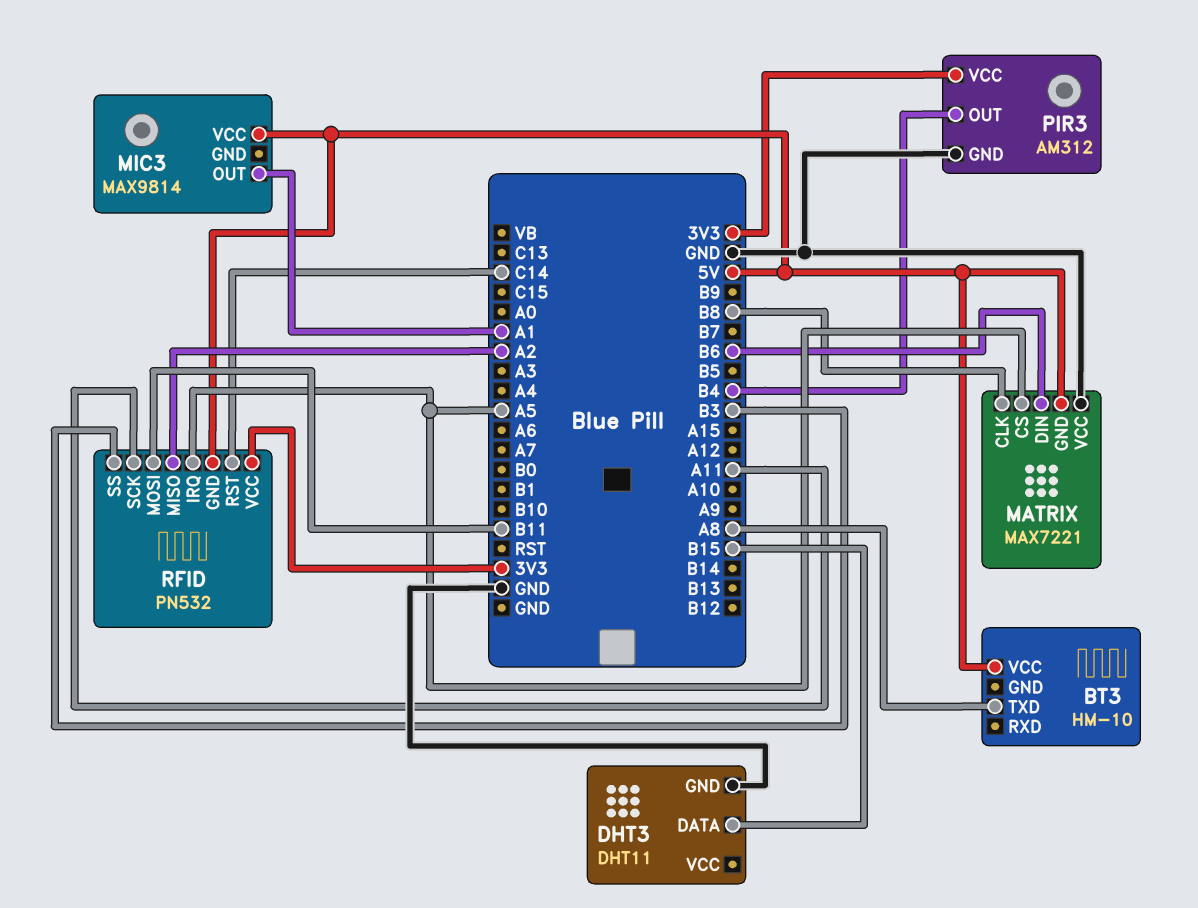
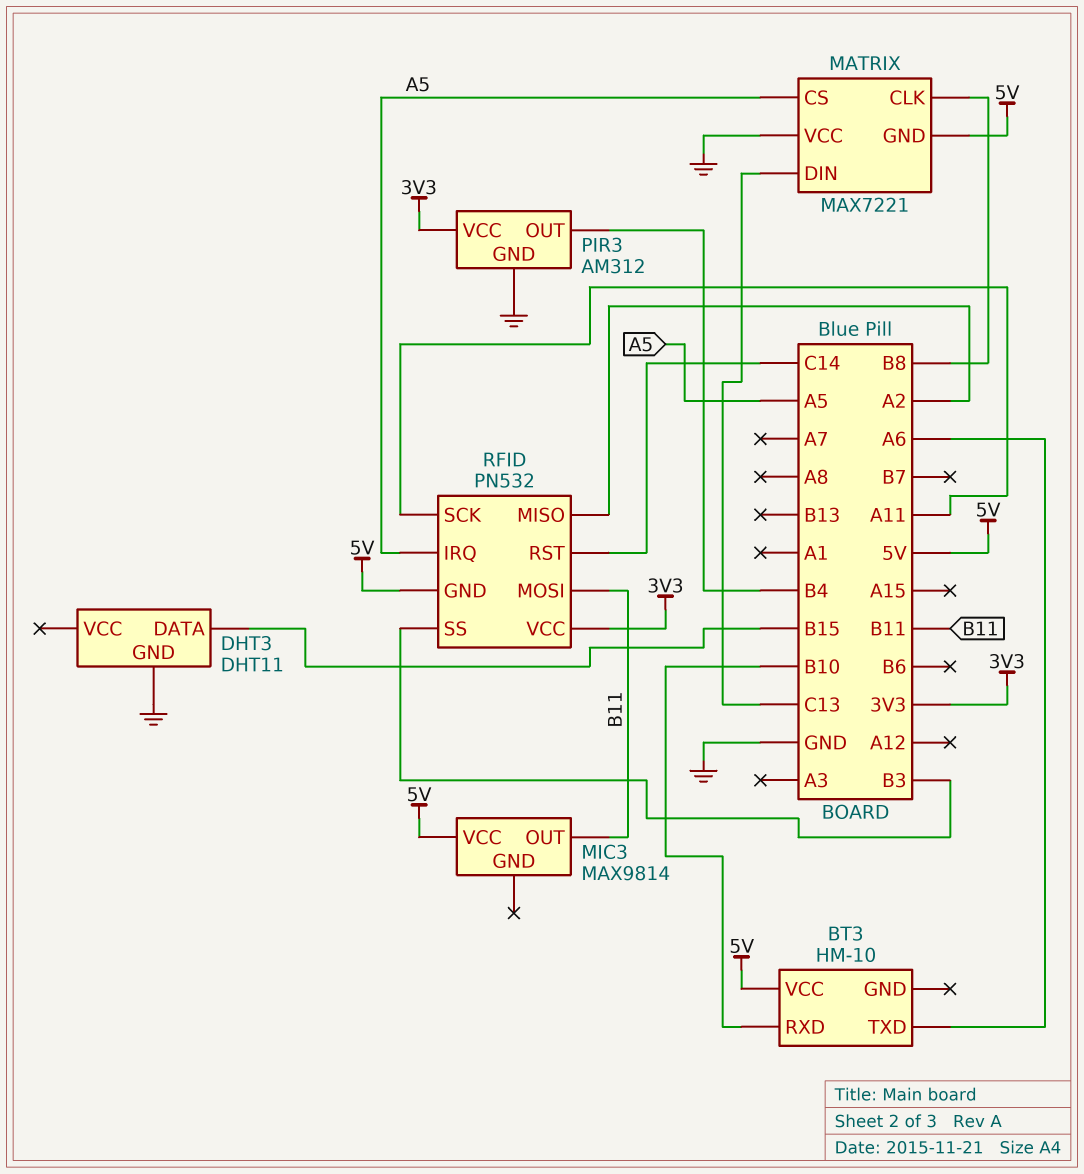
BT3 pin RXD: none -> B10
BT3 pin TXD: A8 -> A6
MATRIX pin DIN: B6 -> C13
MIC3 pin OUT: A1 -> B11

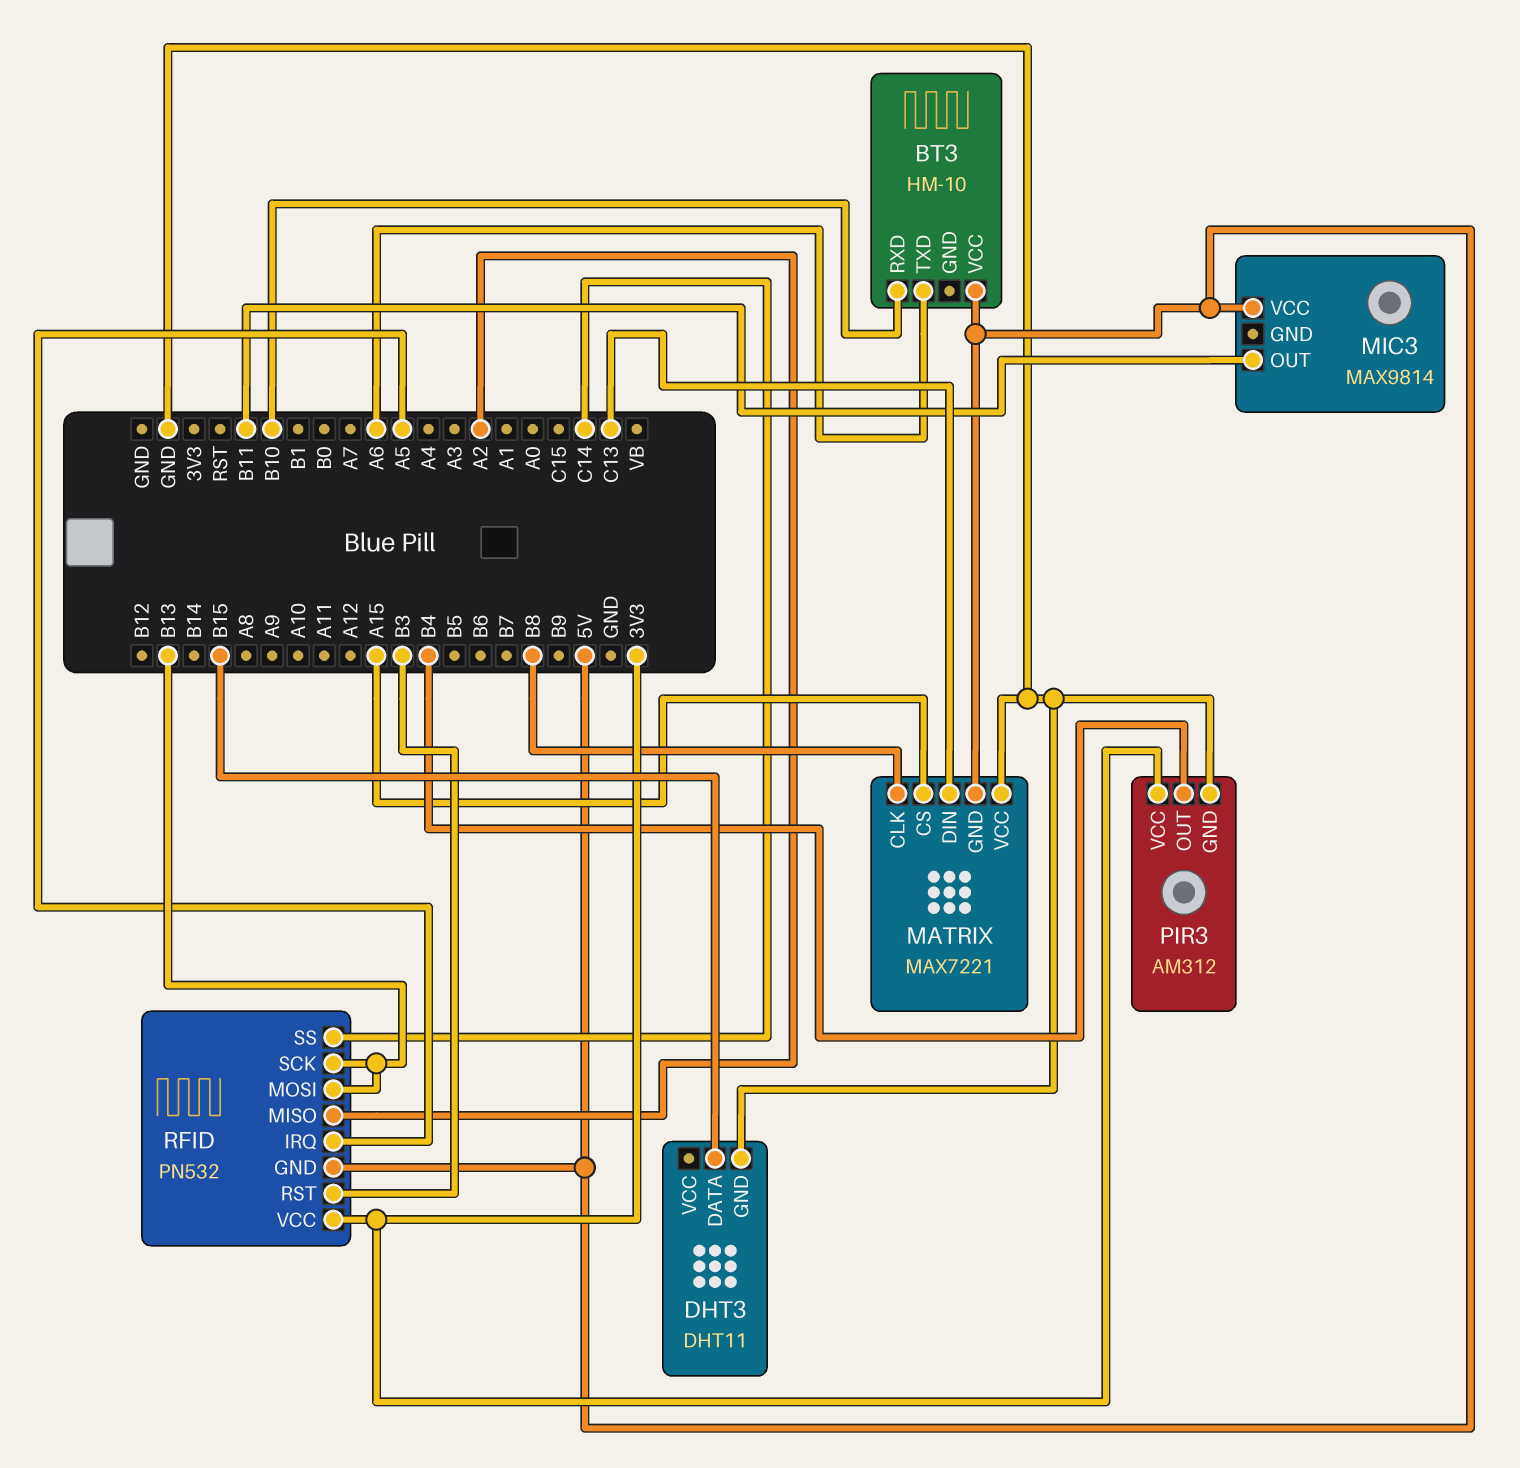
MATRIX pin CS: A5 -> A15
RFID pin MOSI: B11 -> B13
RFID pin RST: C14 -> B3
RFID pin SCK: A11 -> B13
RFID pin SS: B3 -> C14

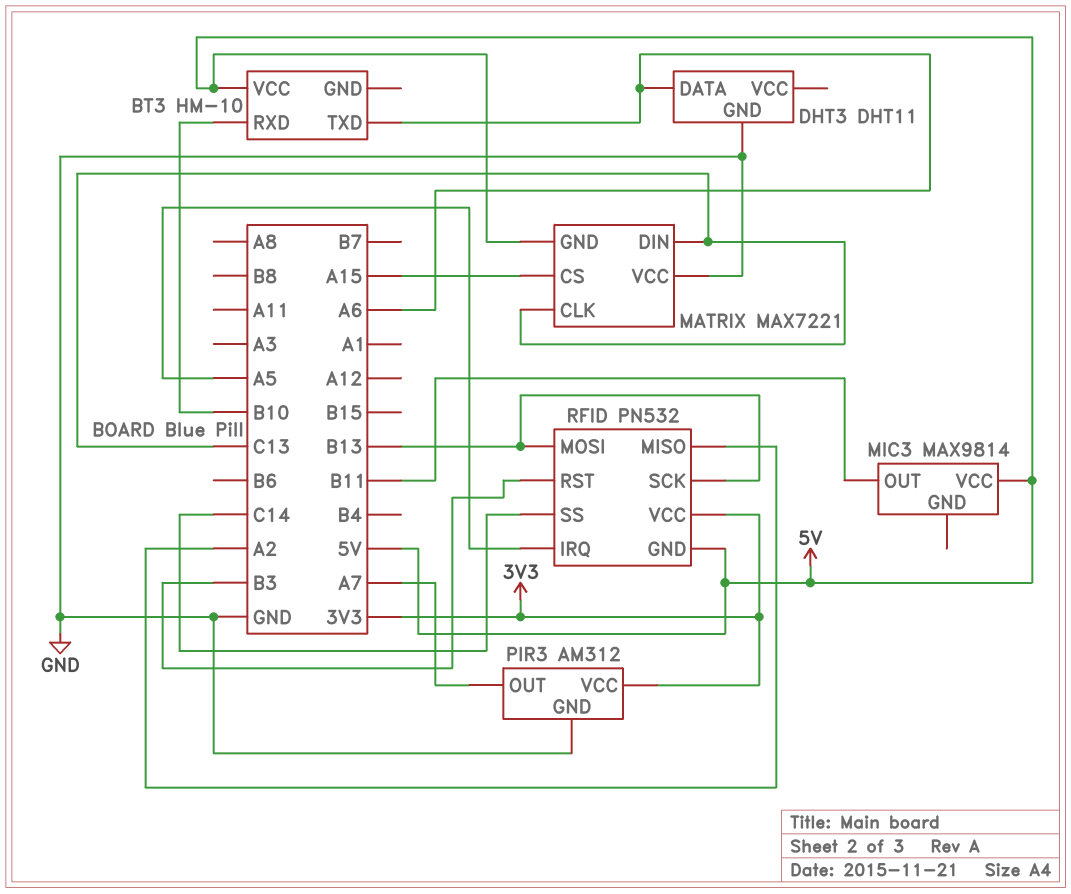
DHT3 pin DATA: B15 -> A6
MATRIX pin CLK: B8 -> C13
PIR3 pin OUT: B4 -> A7

